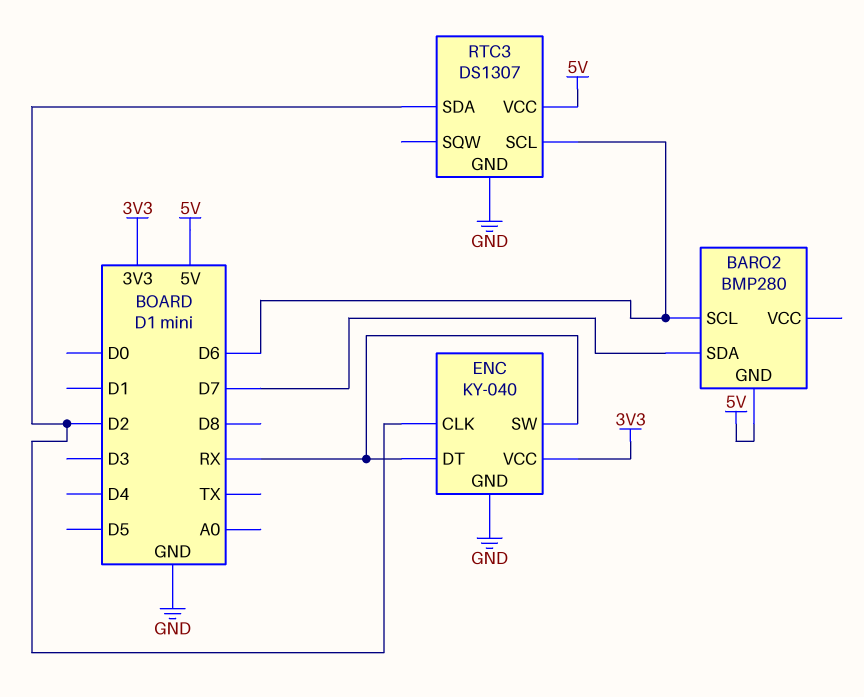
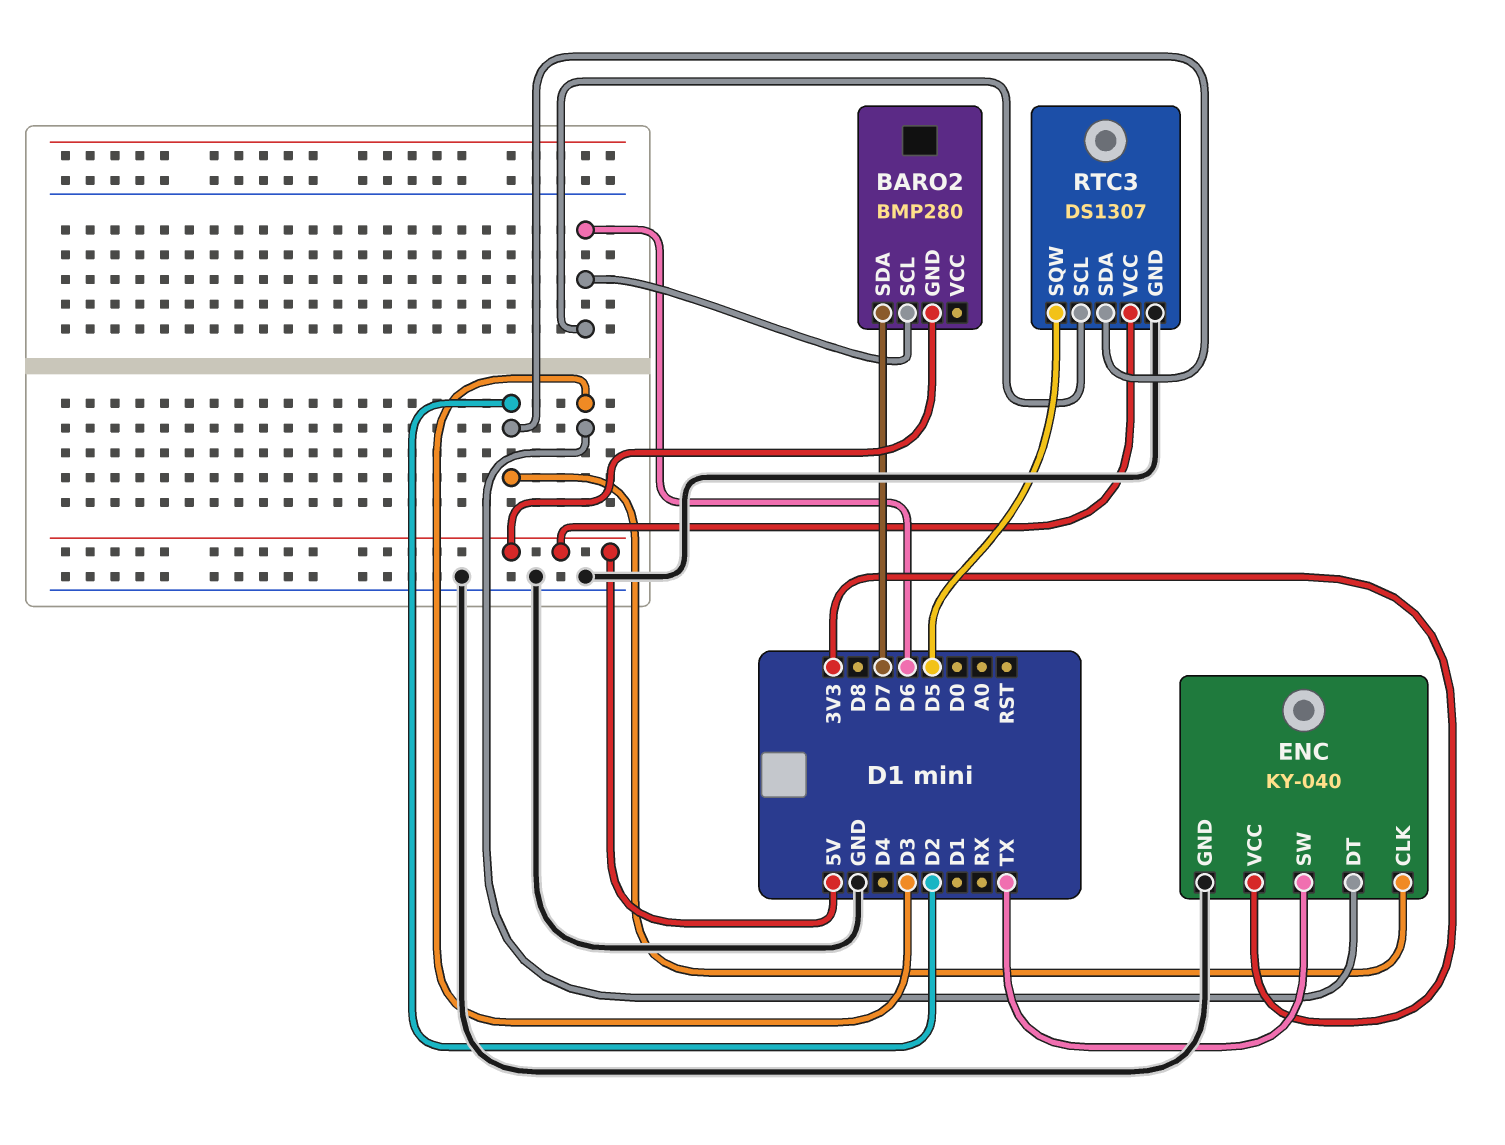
ENC pin DT: RX -> D3
ENC pin SW: RX -> TX
RTC3 pin SQW: none -> D5

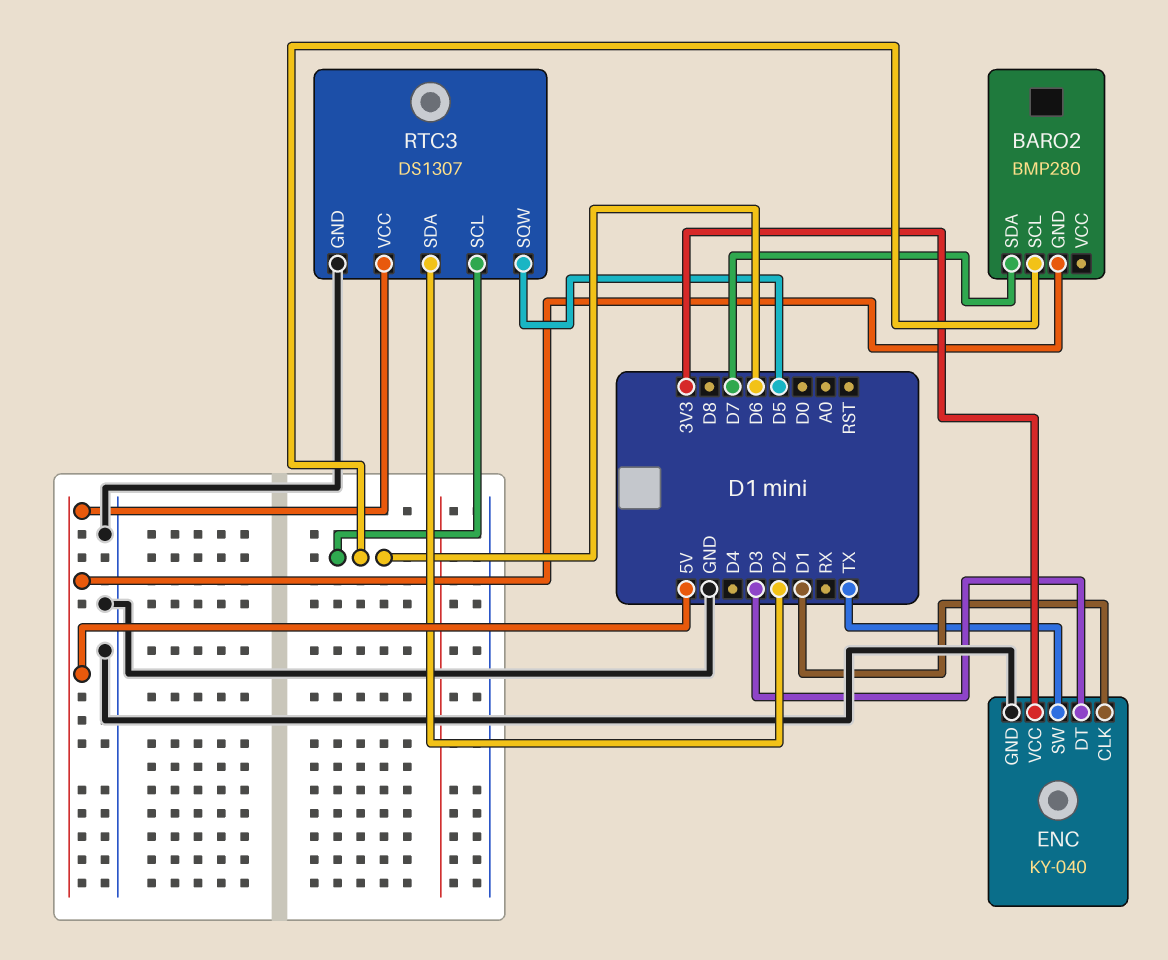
ENC pin CLK: D2 -> D1

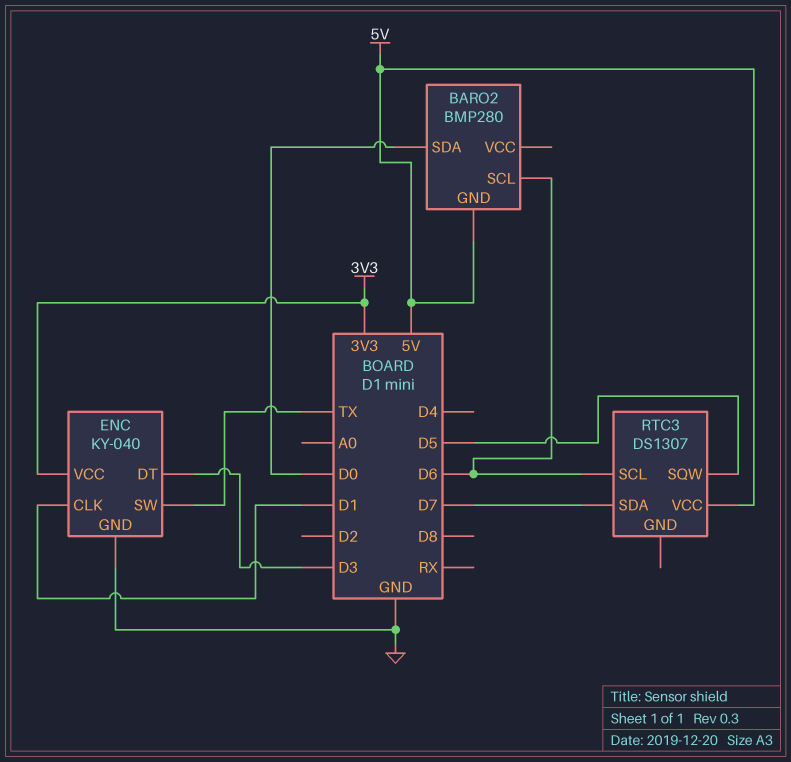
BARO2 pin SDA: D7 -> D0
RTC3 pin GND: GND -> none
RTC3 pin SDA: D2 -> D7

